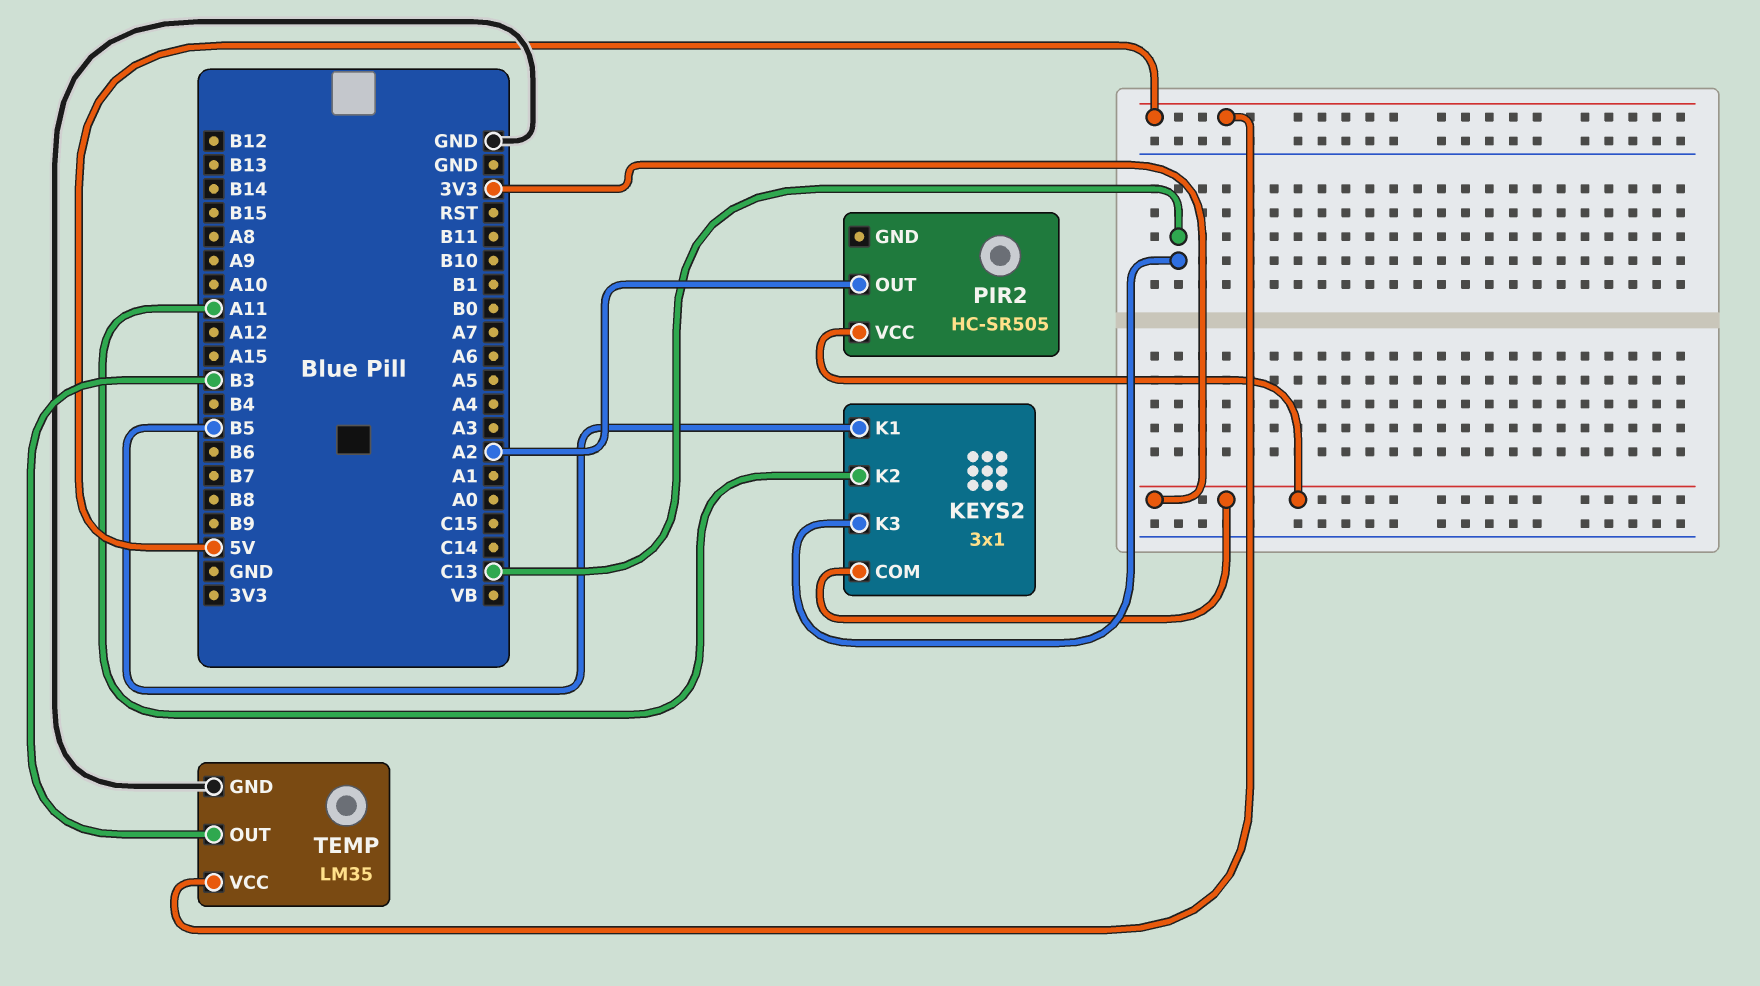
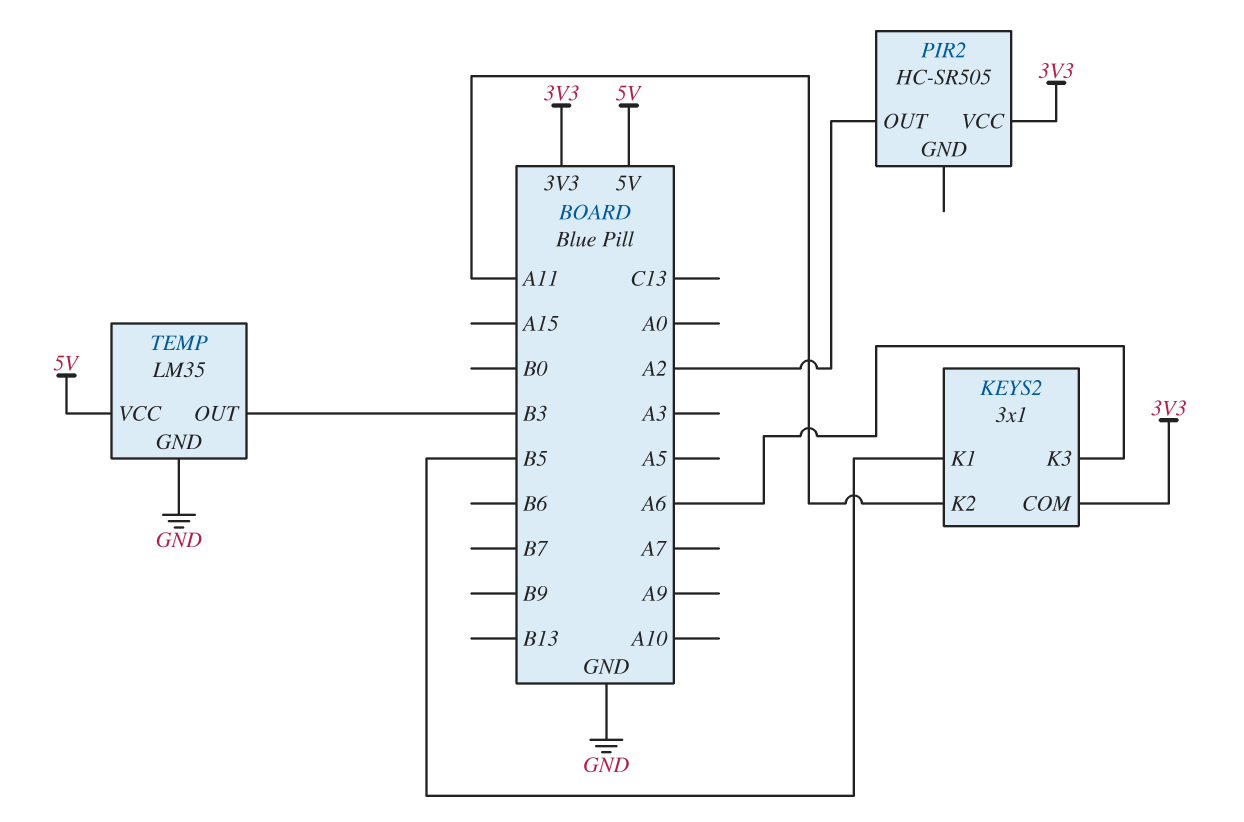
KEYS2 pin K3: C13 -> A6

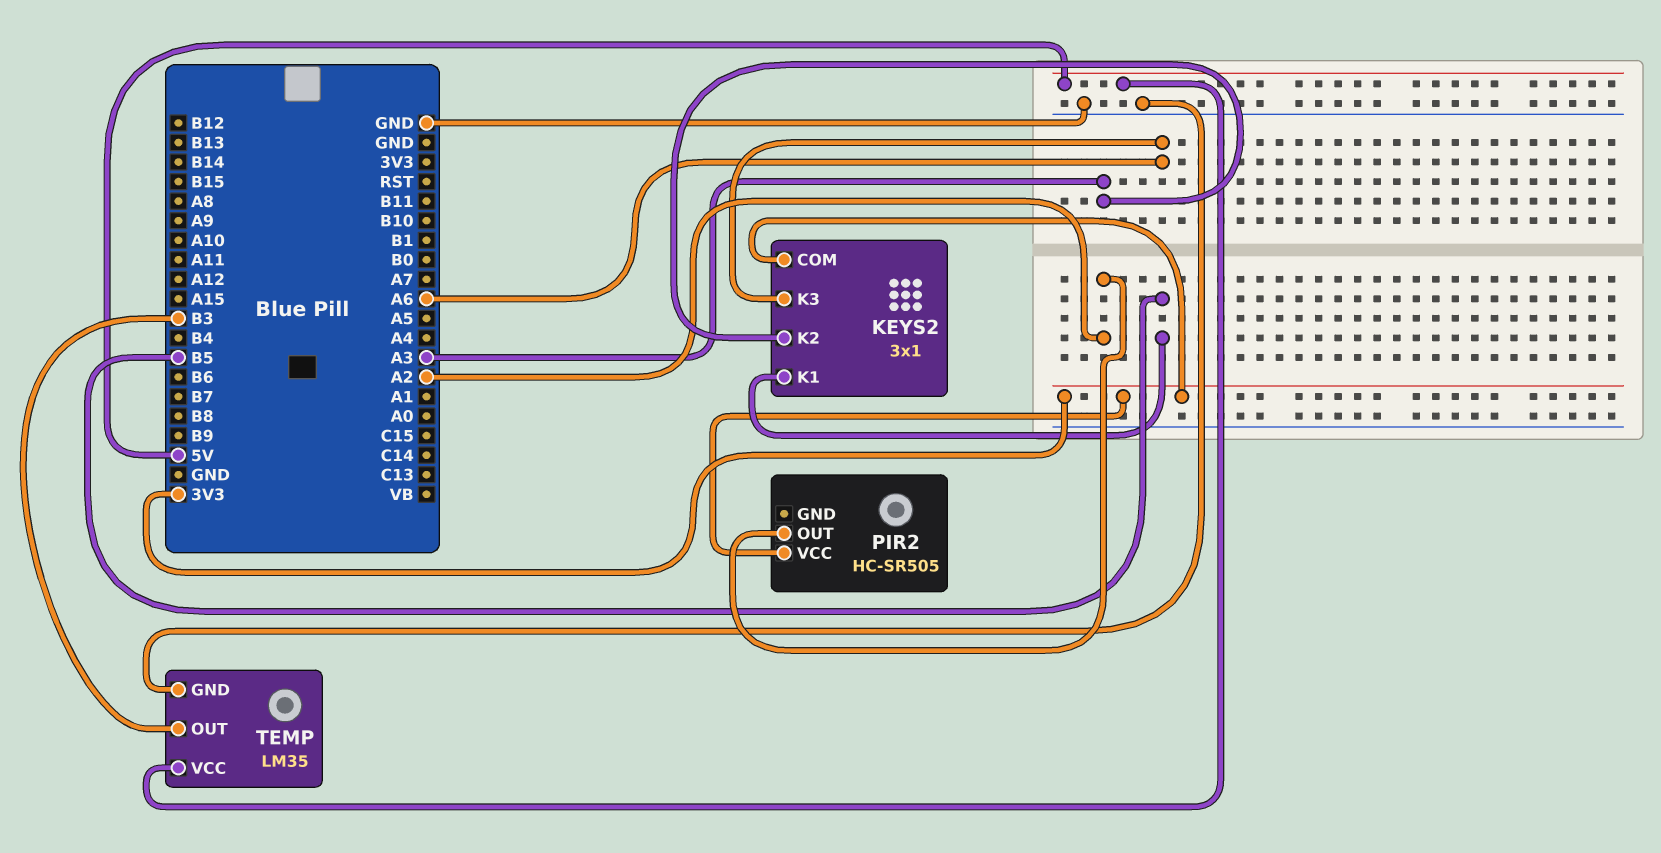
KEYS2 pin K2: A11 -> A3

